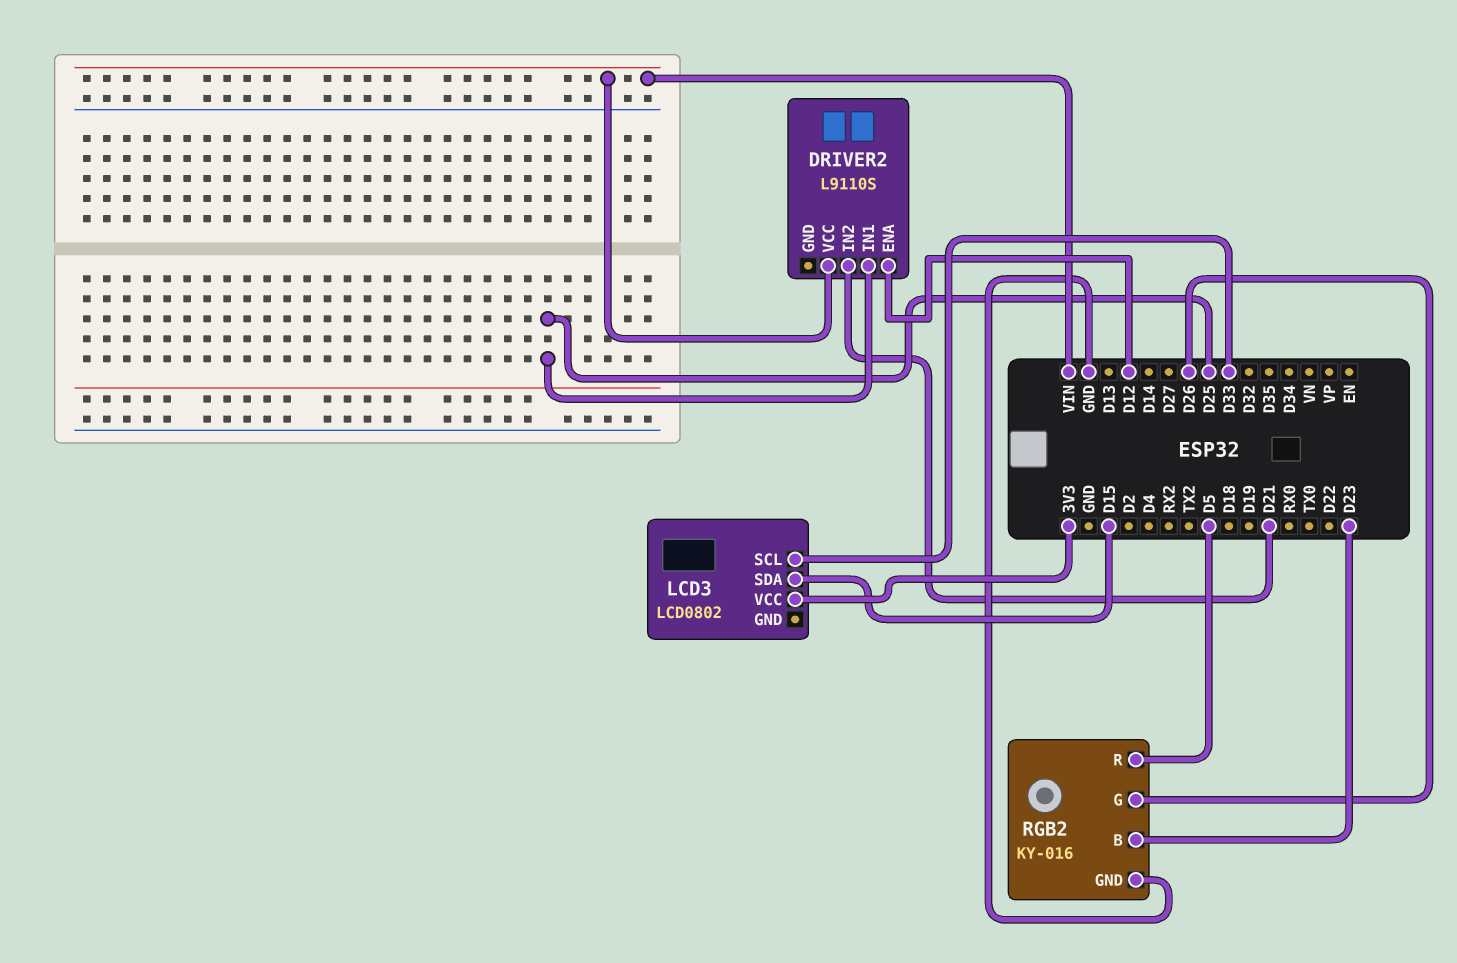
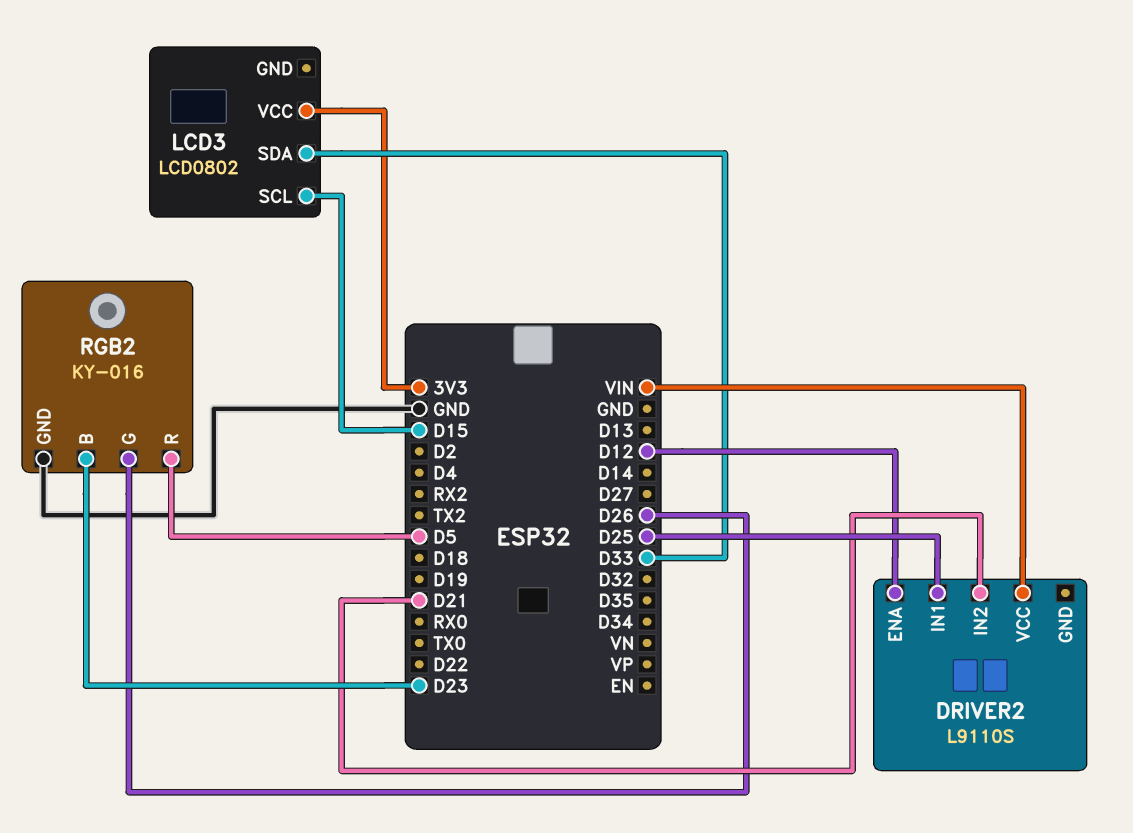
LCD3 pin SCL: D33 -> D15
LCD3 pin SDA: D15 -> D33

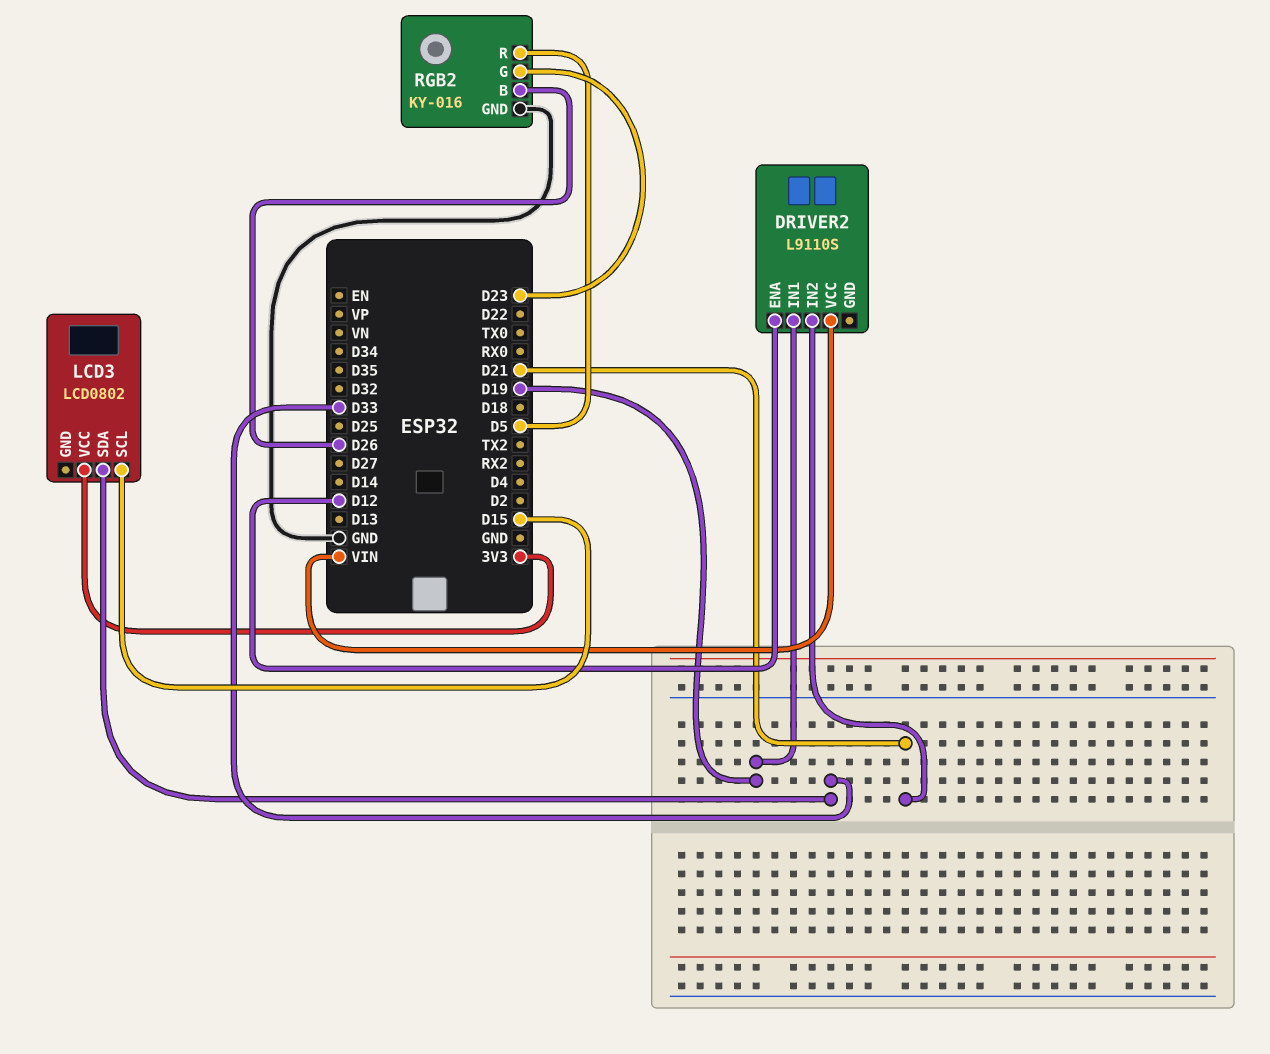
DRIVER2 pin IN1: D25 -> D19
RGB2 pin B: D23 -> D26
RGB2 pin G: D26 -> D23

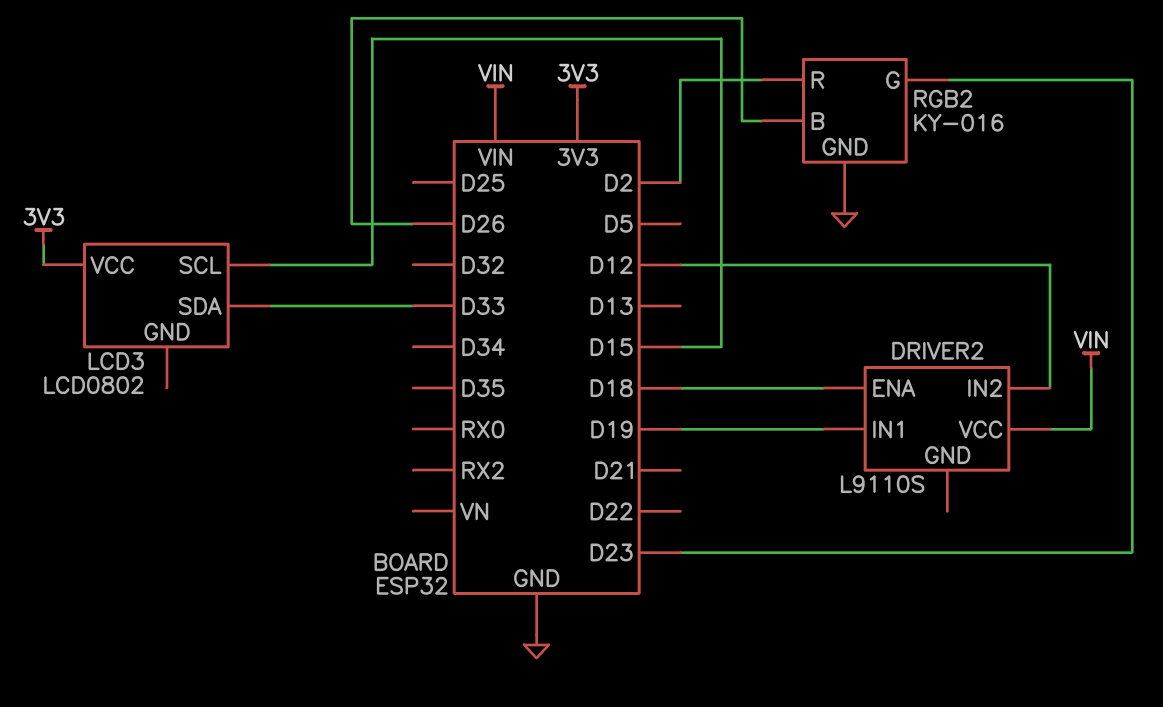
DRIVER2 pin ENA: D12 -> D18
DRIVER2 pin IN2: D21 -> D12
RGB2 pin R: D5 -> D2

